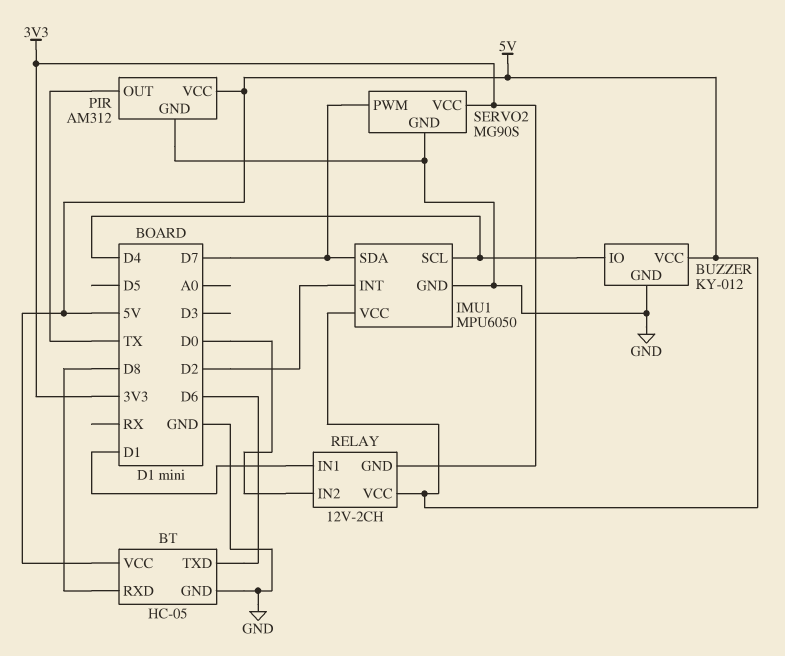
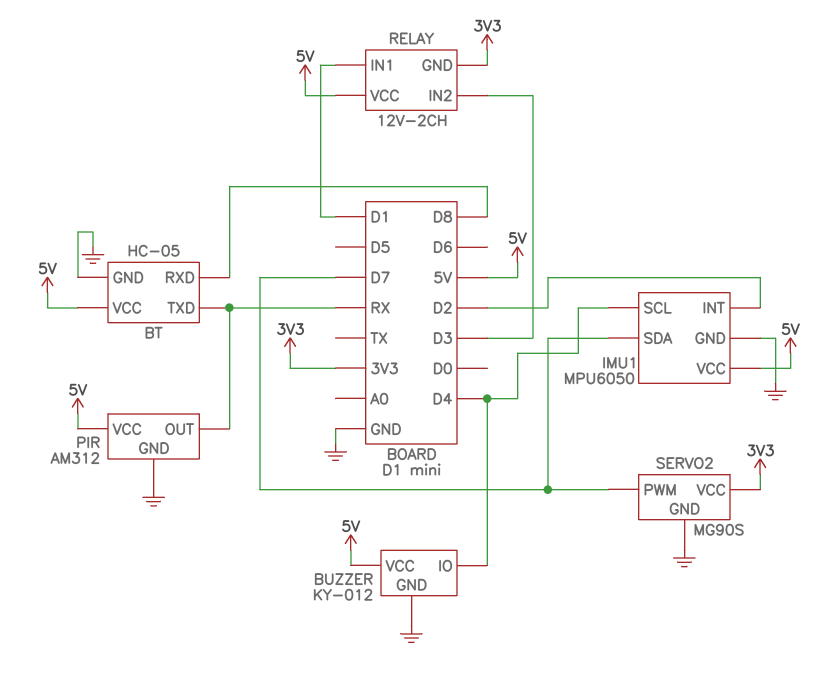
BT pin TXD: D6 -> RX
PIR pin OUT: TX -> RX
RELAY pin IN2: D0 -> D3

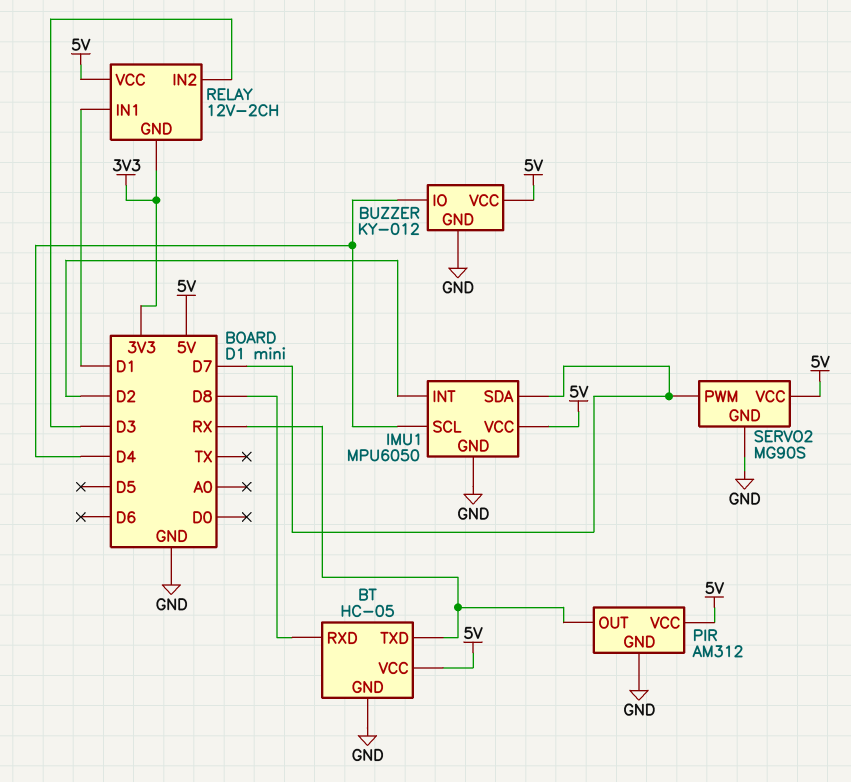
SERVO2 pin VCC: 3V3 -> 5V

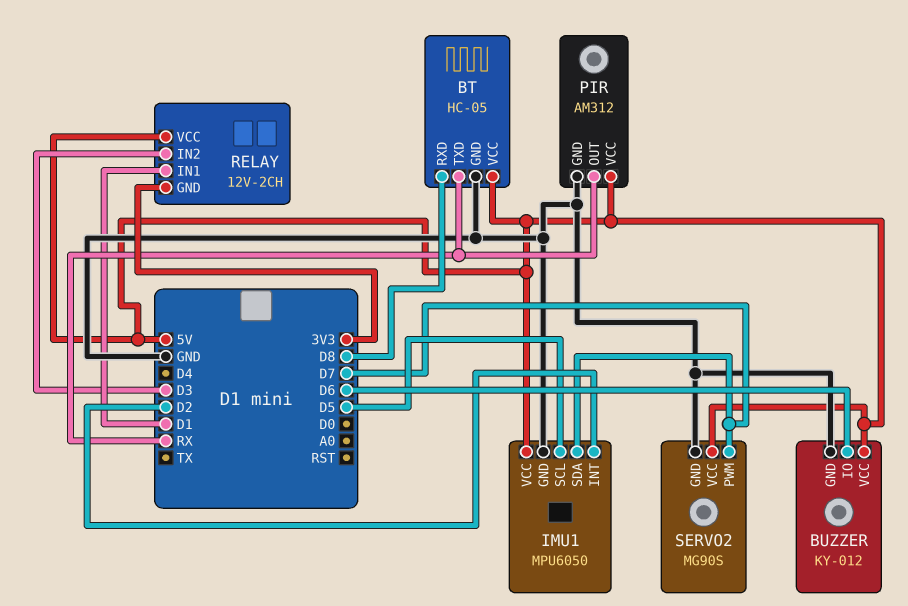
BUZZER pin IO: D4 -> D6
IMU1 pin SCL: D4 -> D5

